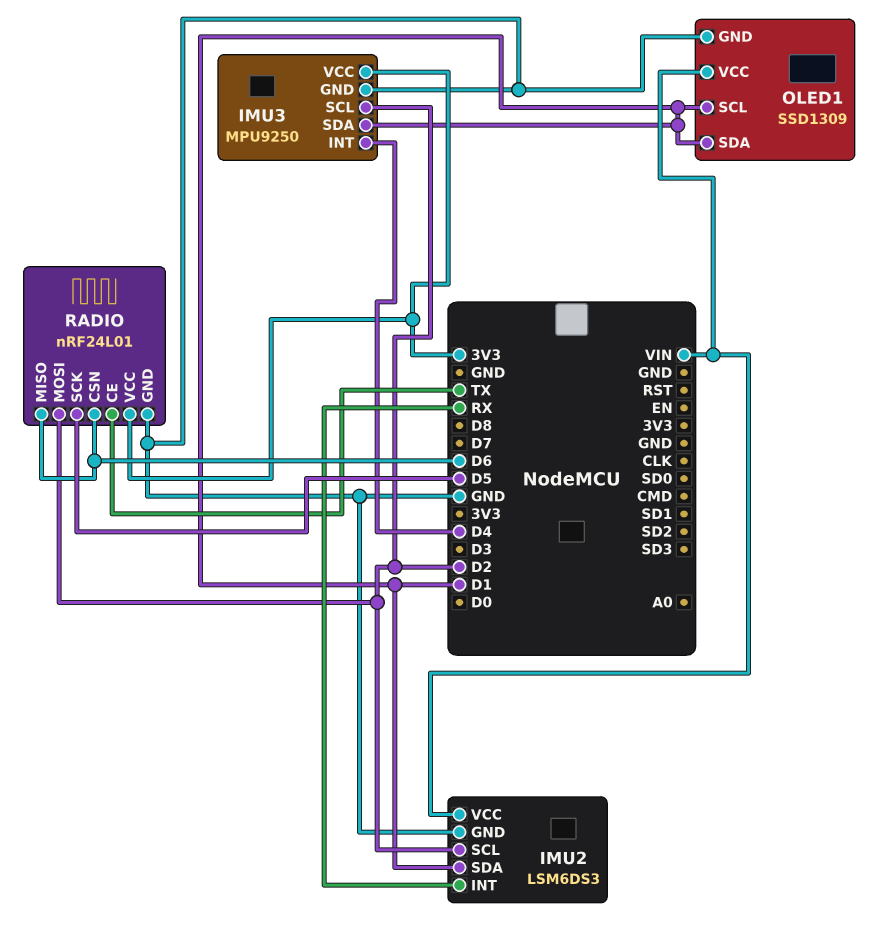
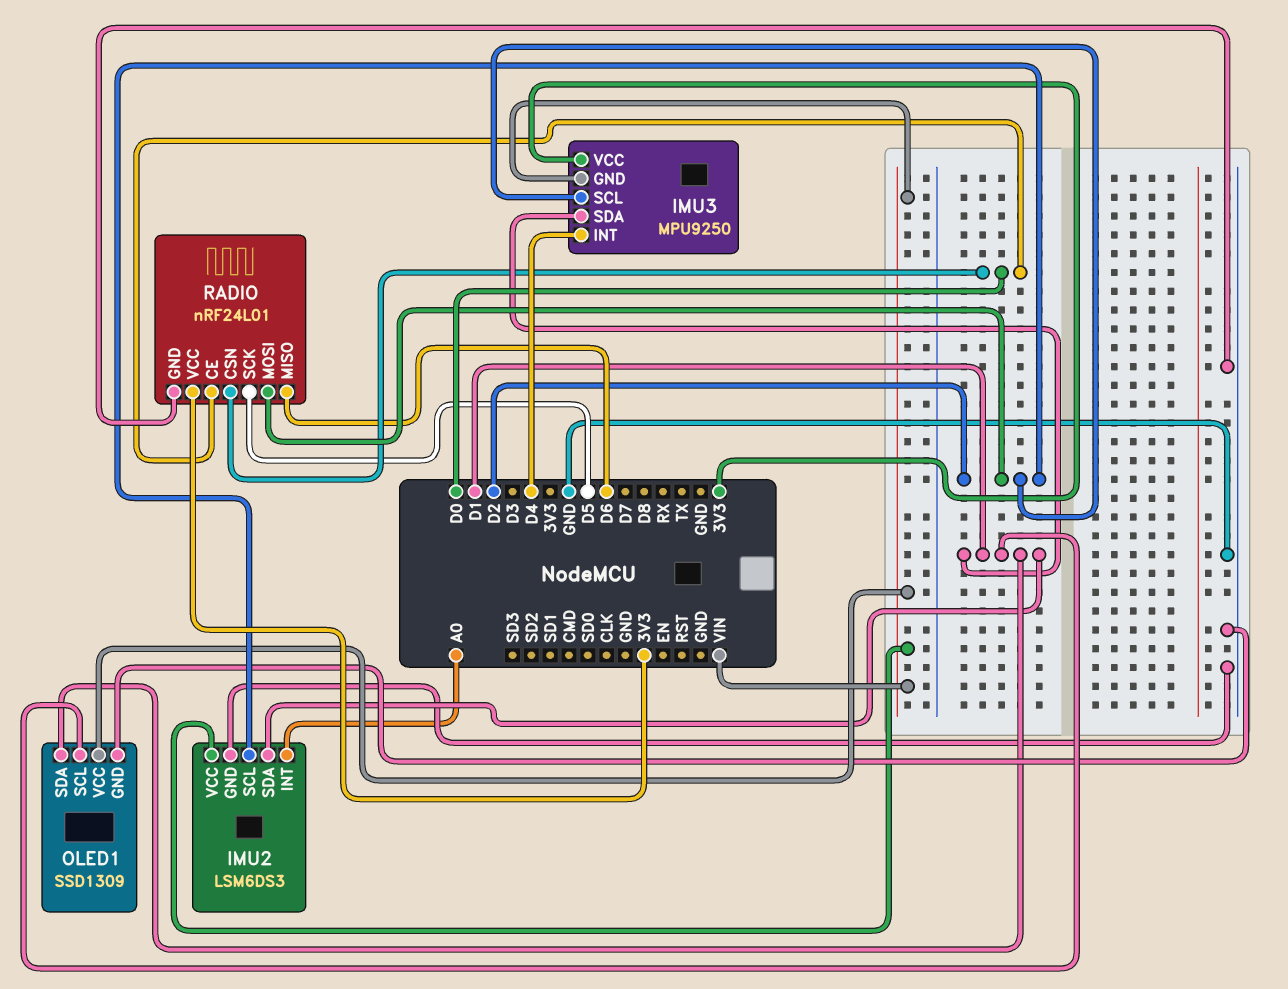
IMU2 pin INT: RX -> A0
IMU3 pin GND: GND -> VIN
RADIO pin CE: TX -> D0
RADIO pin CSN: D6 -> D0

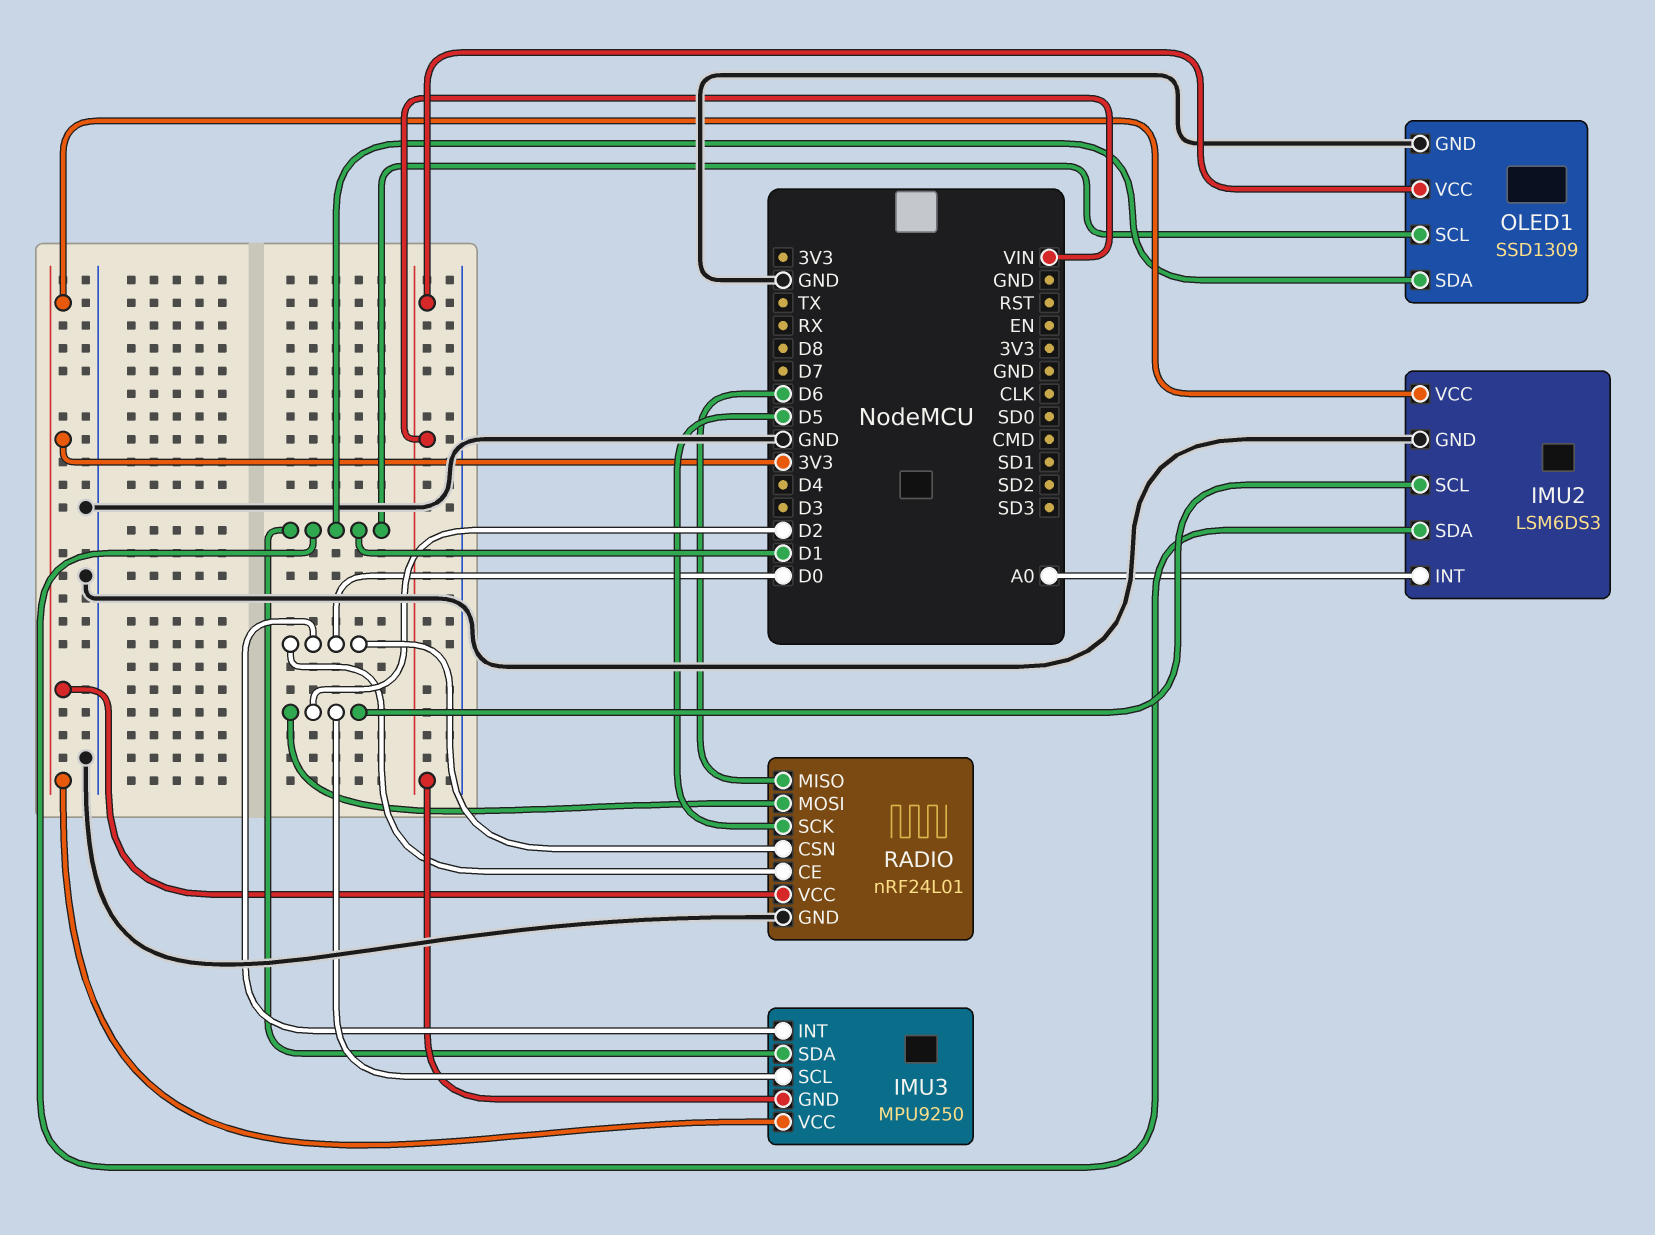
IMU2 pin VCC: VIN -> 3V3
IMU3 pin INT: D4 -> D0

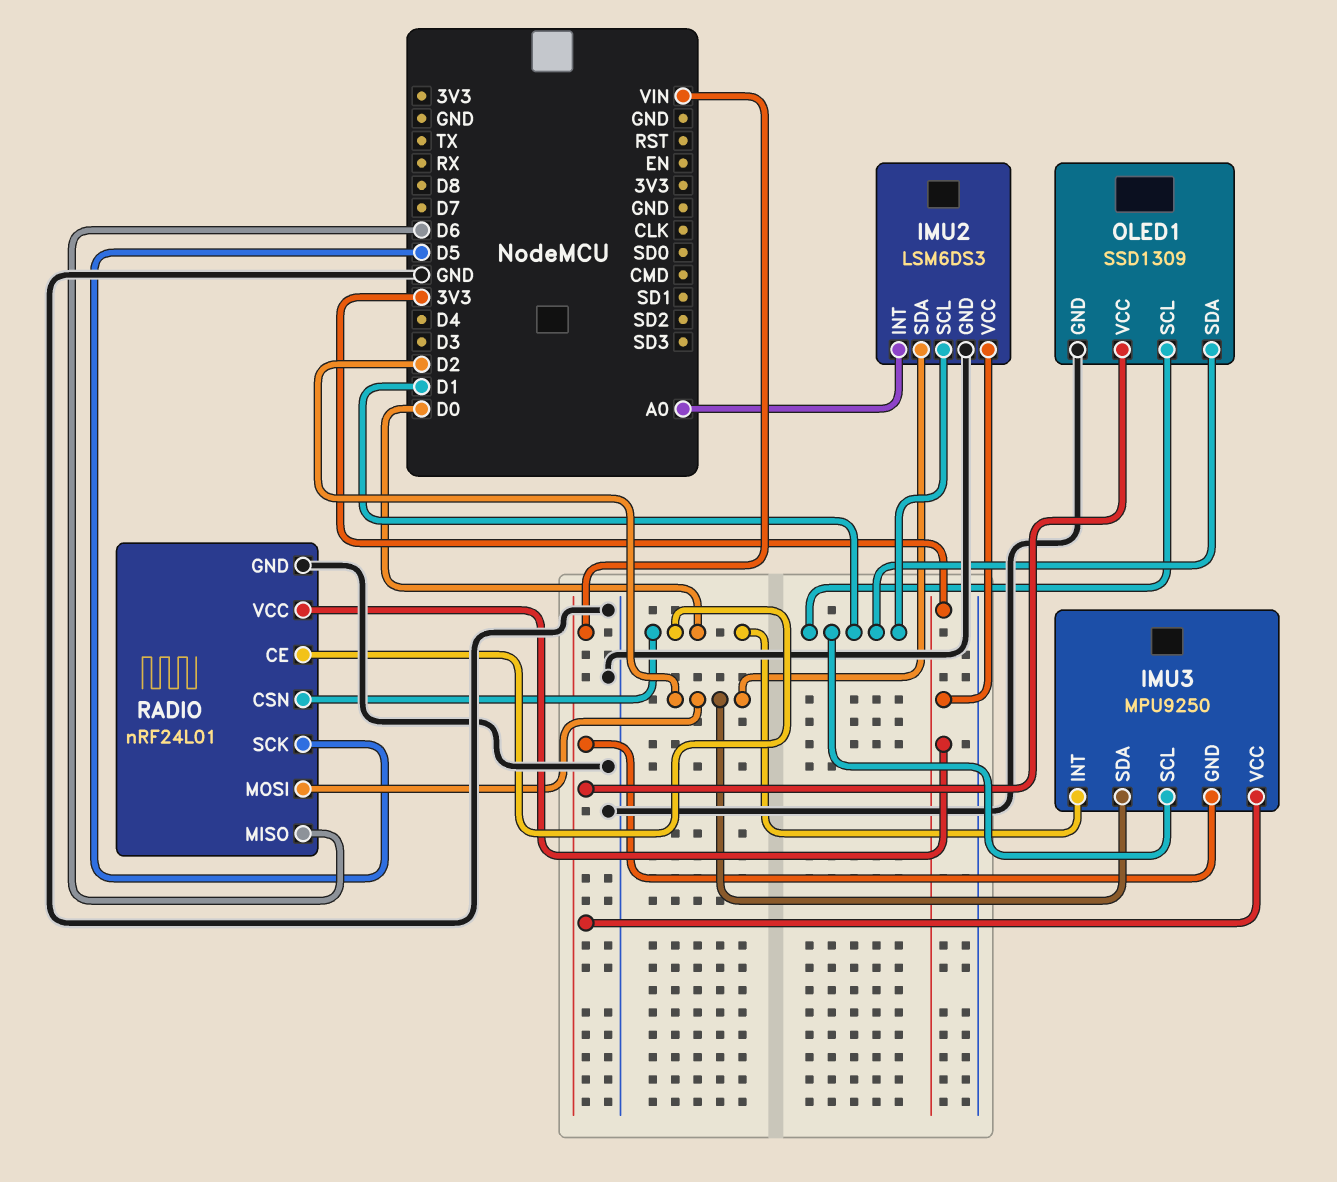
IMU2 pin SCL: D2 -> D1
IMU2 pin SDA: D1 -> D2
IMU3 pin SCL: D2 -> D1
IMU3 pin SDA: D1 -> D2
IMU3 pin VCC: 3V3 -> VIN

